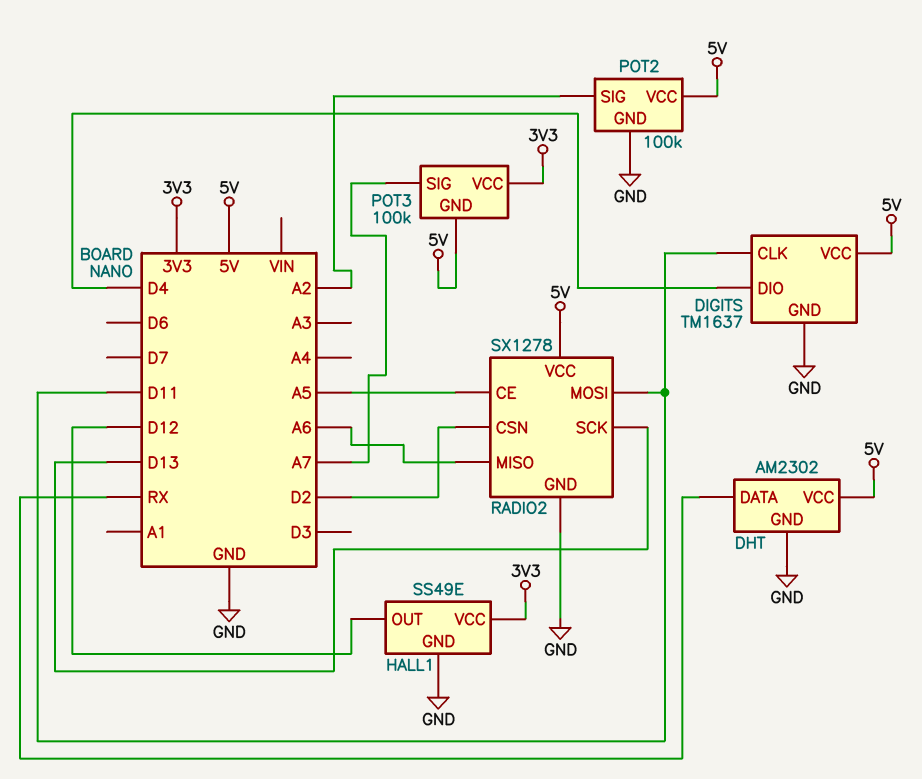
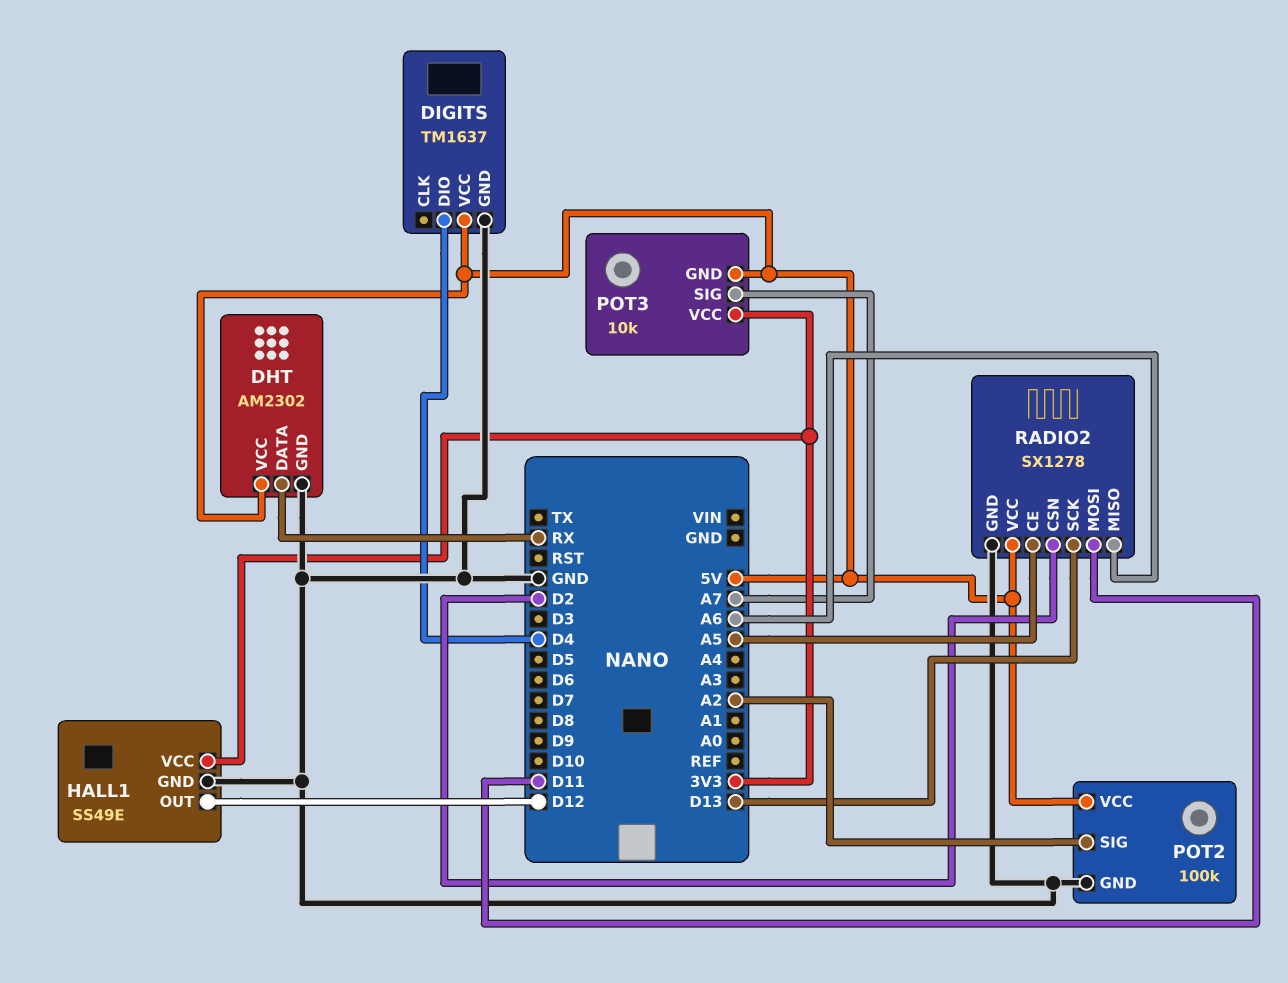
DIGITS pin CLK: D11 -> none
POT3: 100k -> 10k

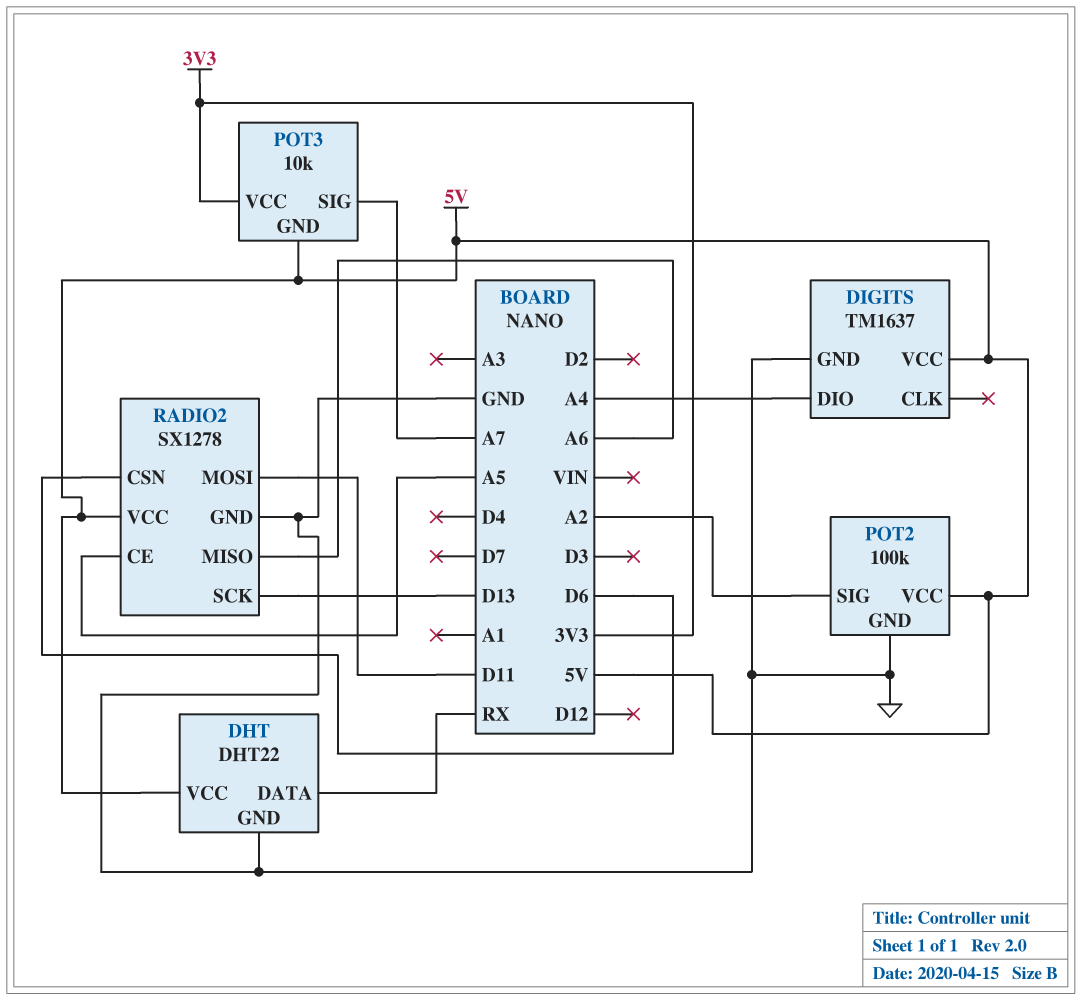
DHT: AM2302 -> DHT22
DIGITS pin DIO: D4 -> A4
HALL1: SS49E -> none
HALL1 pin GND: GND -> none
HALL1 pin OUT: D12 -> none
HALL1 pin VCC: 3V3 -> none
RADIO2 pin CSN: D2 -> D6

